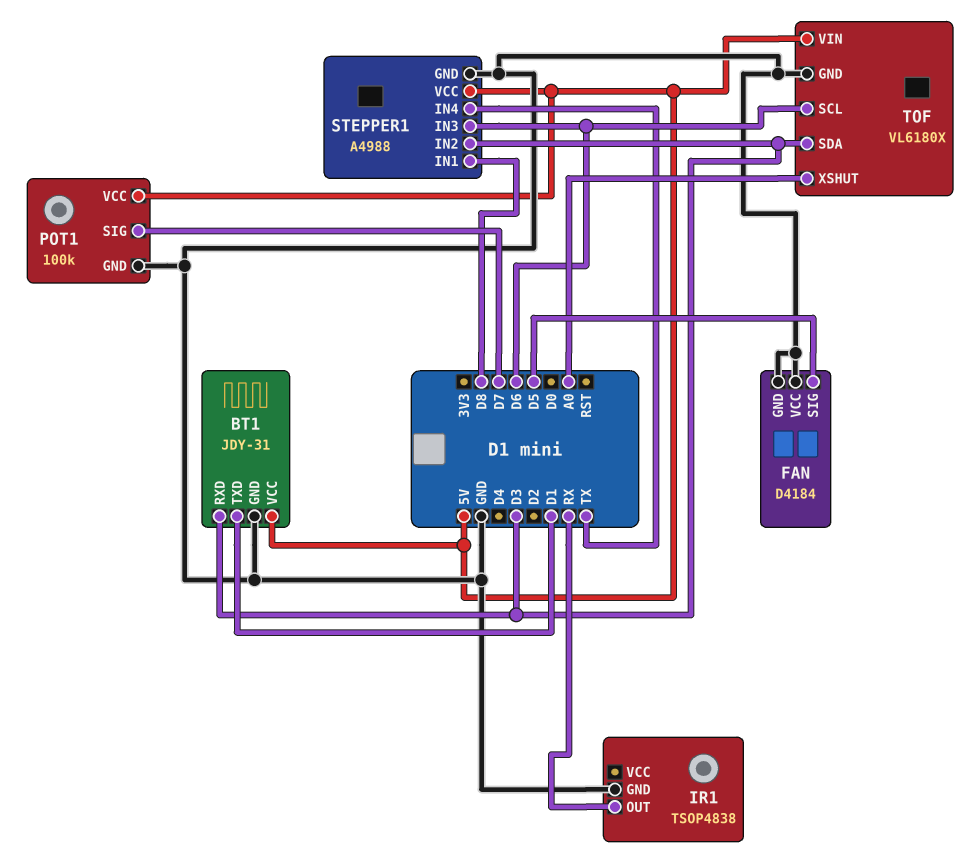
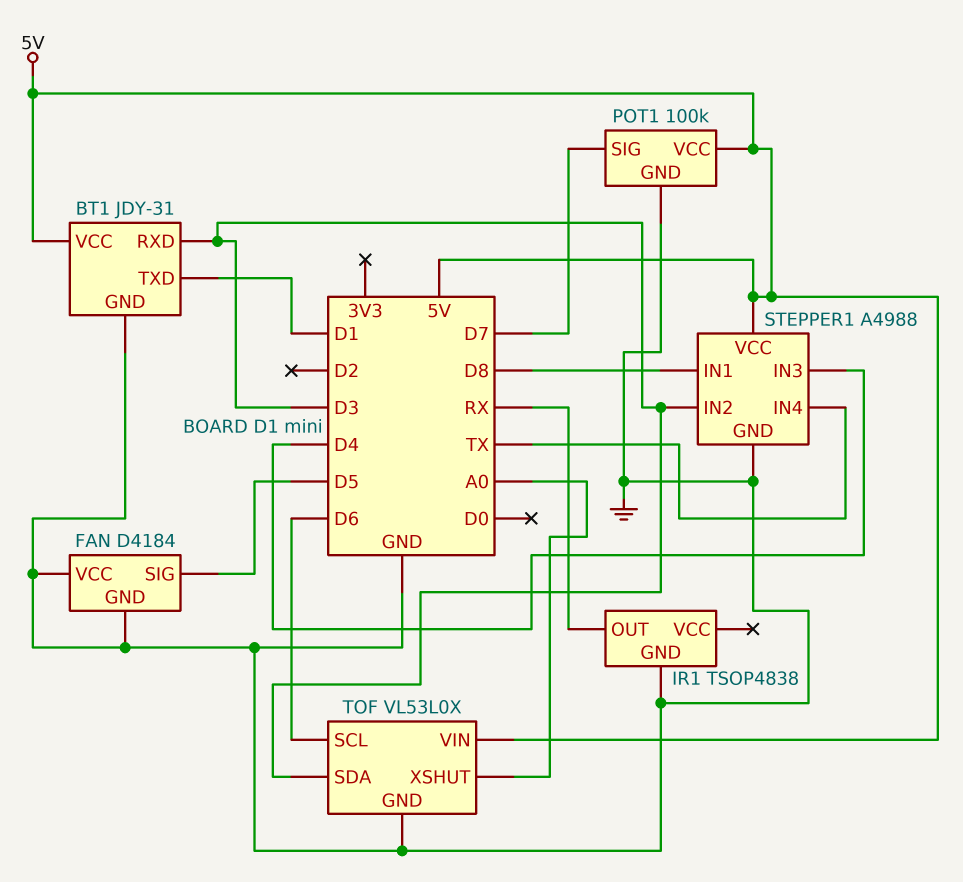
STEPPER1 pin IN3: D6 -> D4
TOF: VL6180X -> VL53L0X

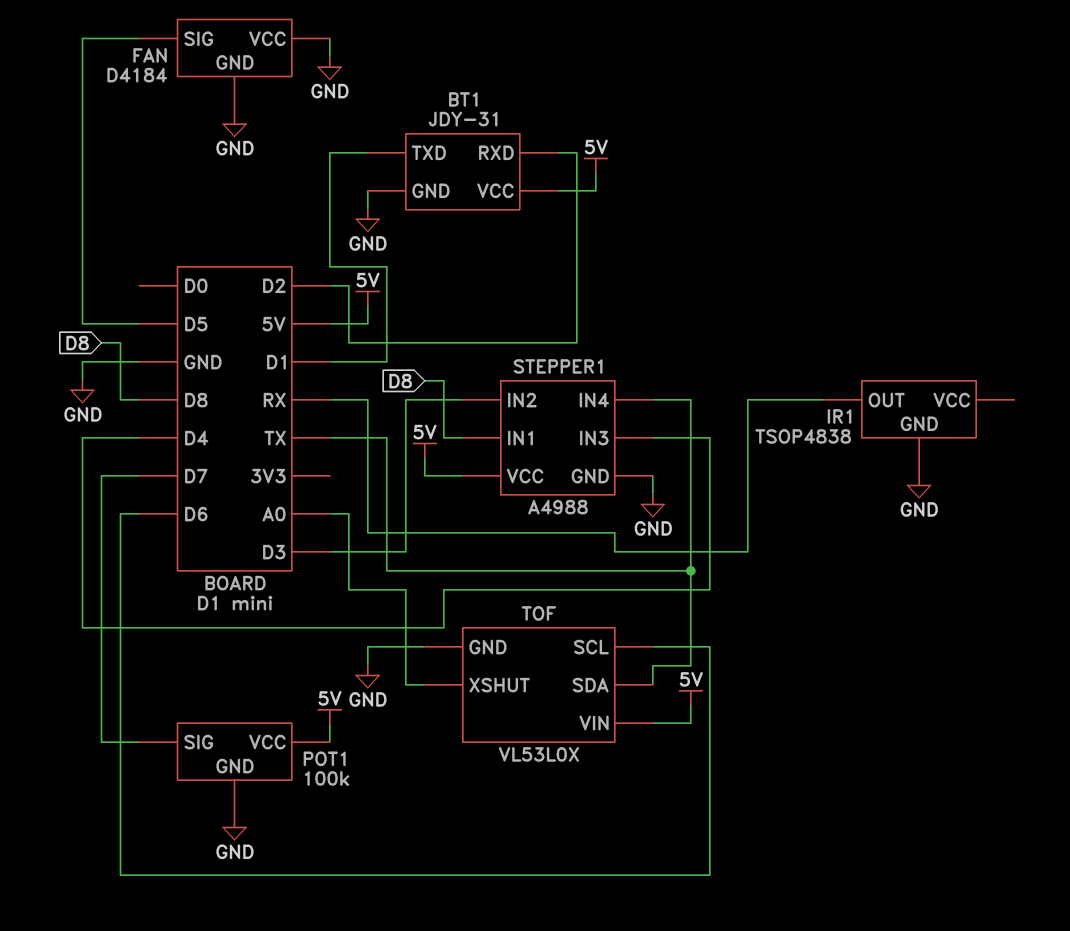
BT1 pin RXD: D3 -> D2
TOF pin SDA: D3 -> TX

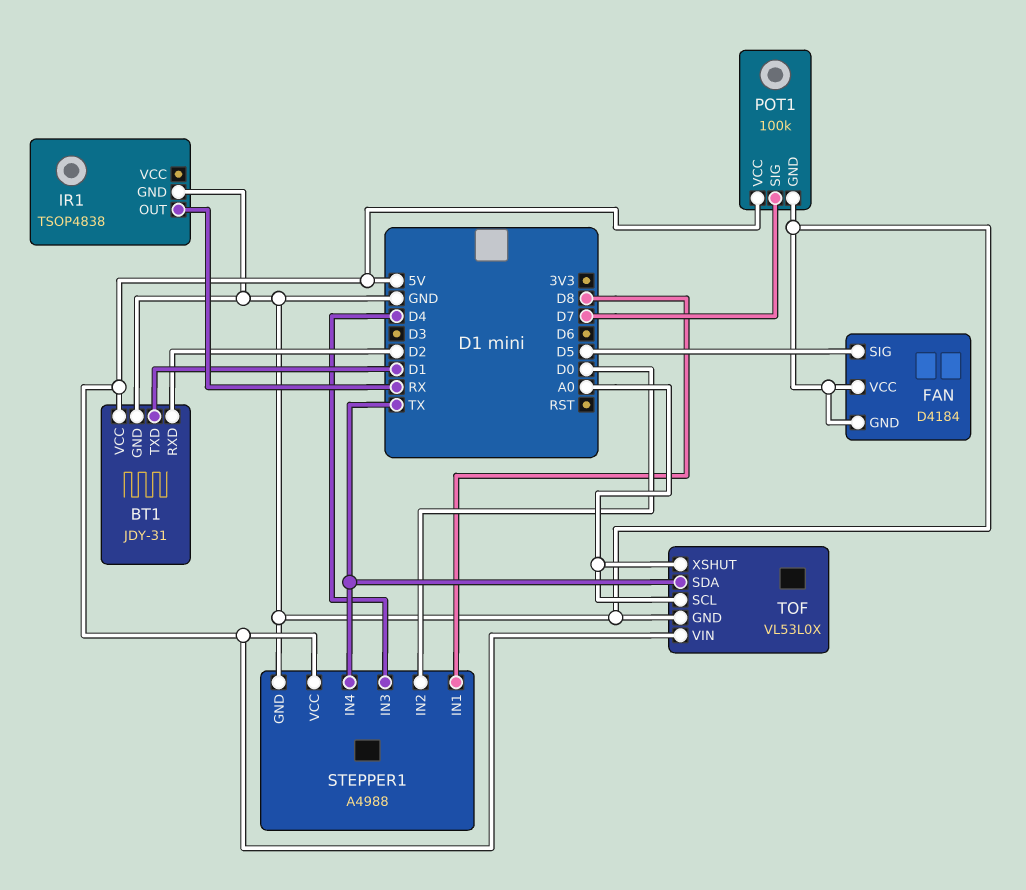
STEPPER1 pin IN2: D3 -> D0
TOF pin SCL: D6 -> A0

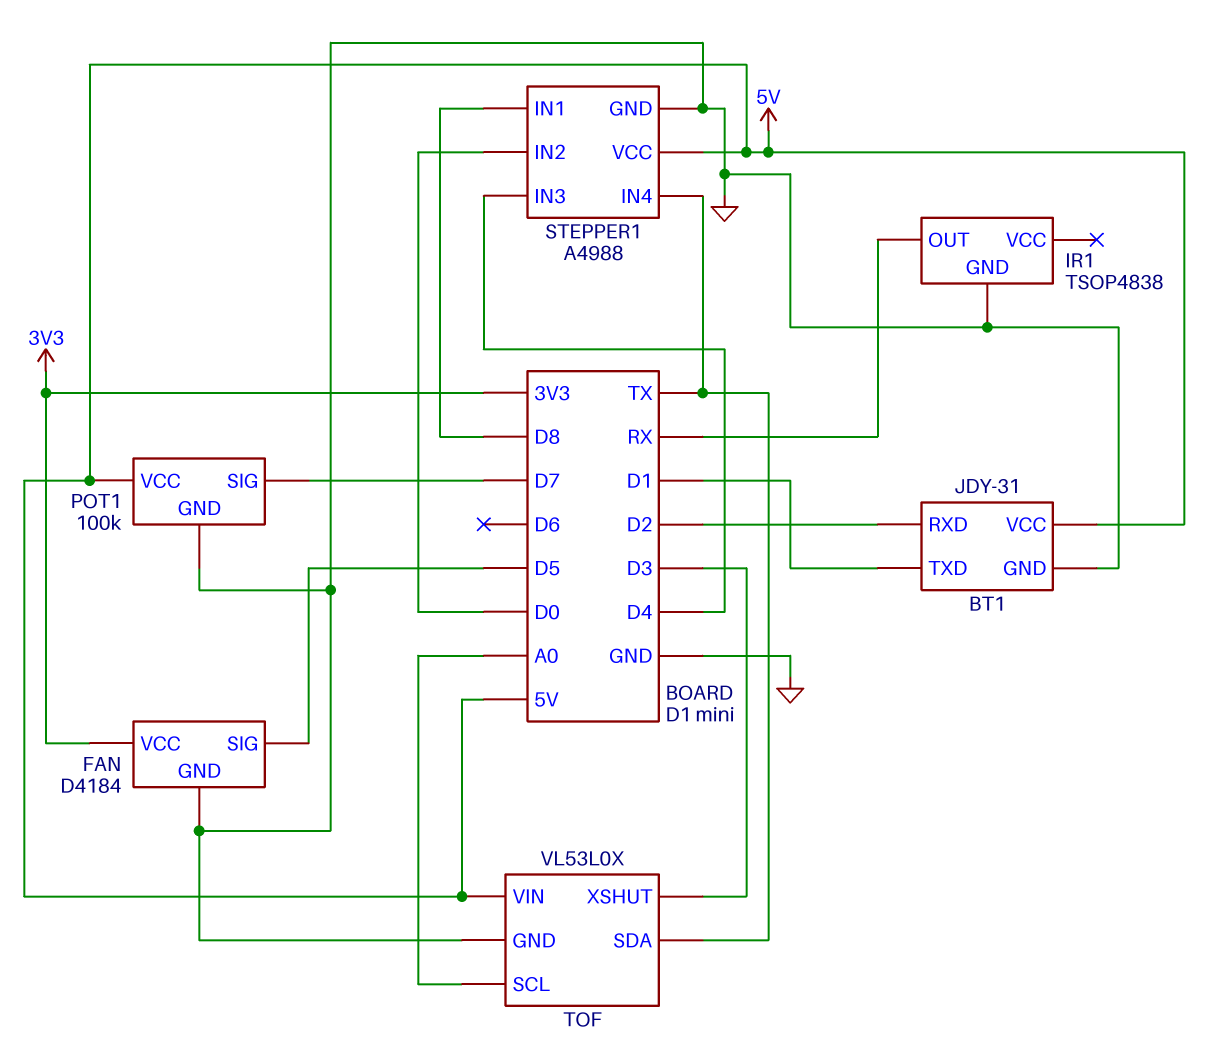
FAN pin VCC: GND -> 3V3
TOF pin XSHUT: A0 -> D3

